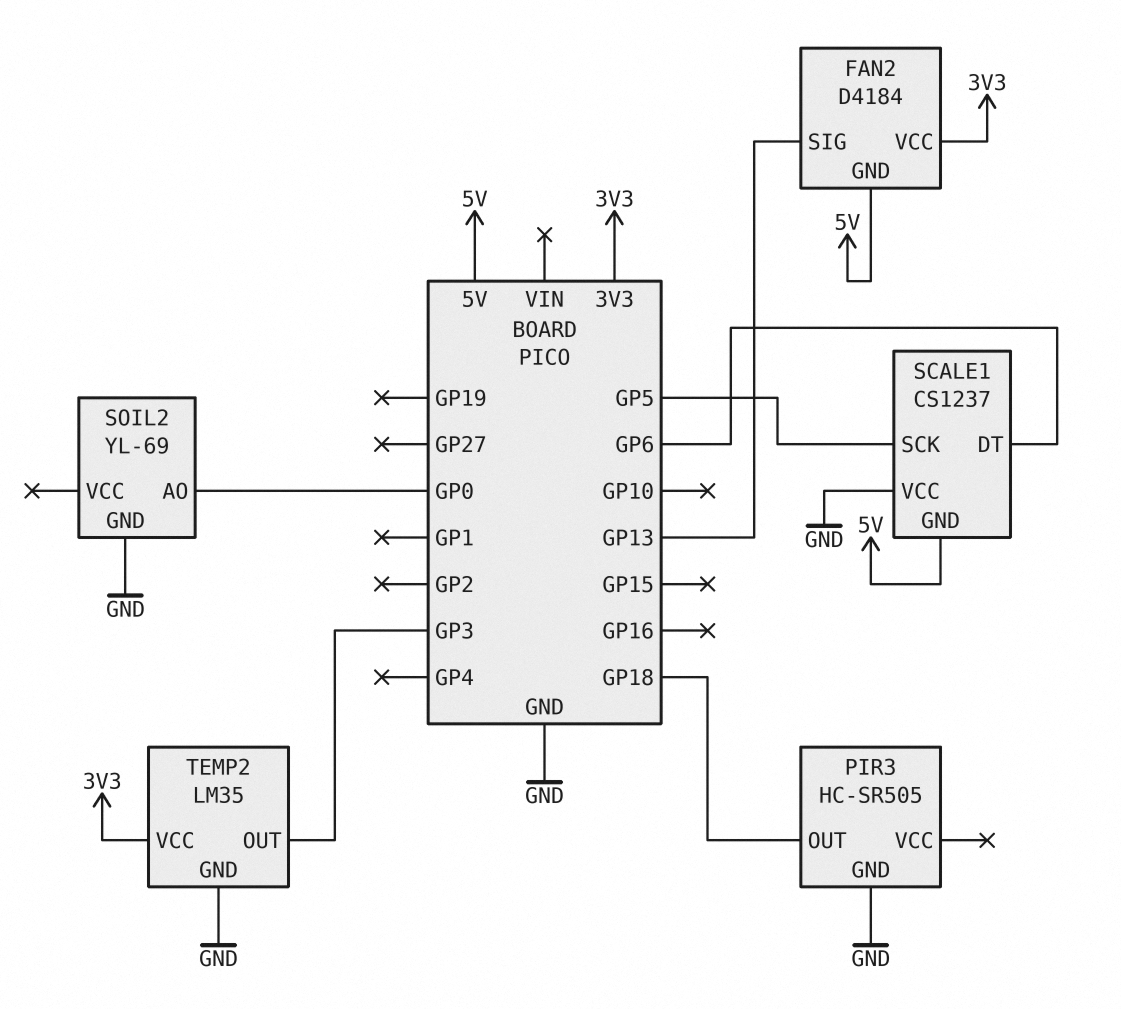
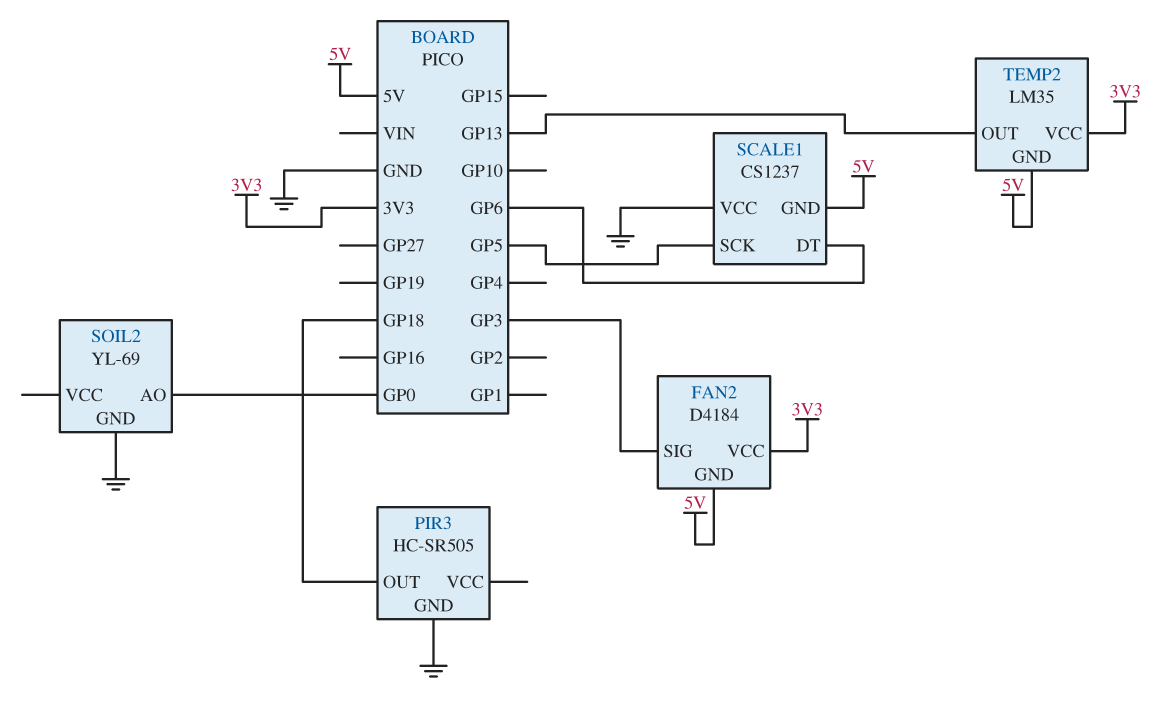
FAN2 pin SIG: GP13 -> GP3
TEMP2 pin GND: GND -> 5V
TEMP2 pin OUT: GP3 -> GP13

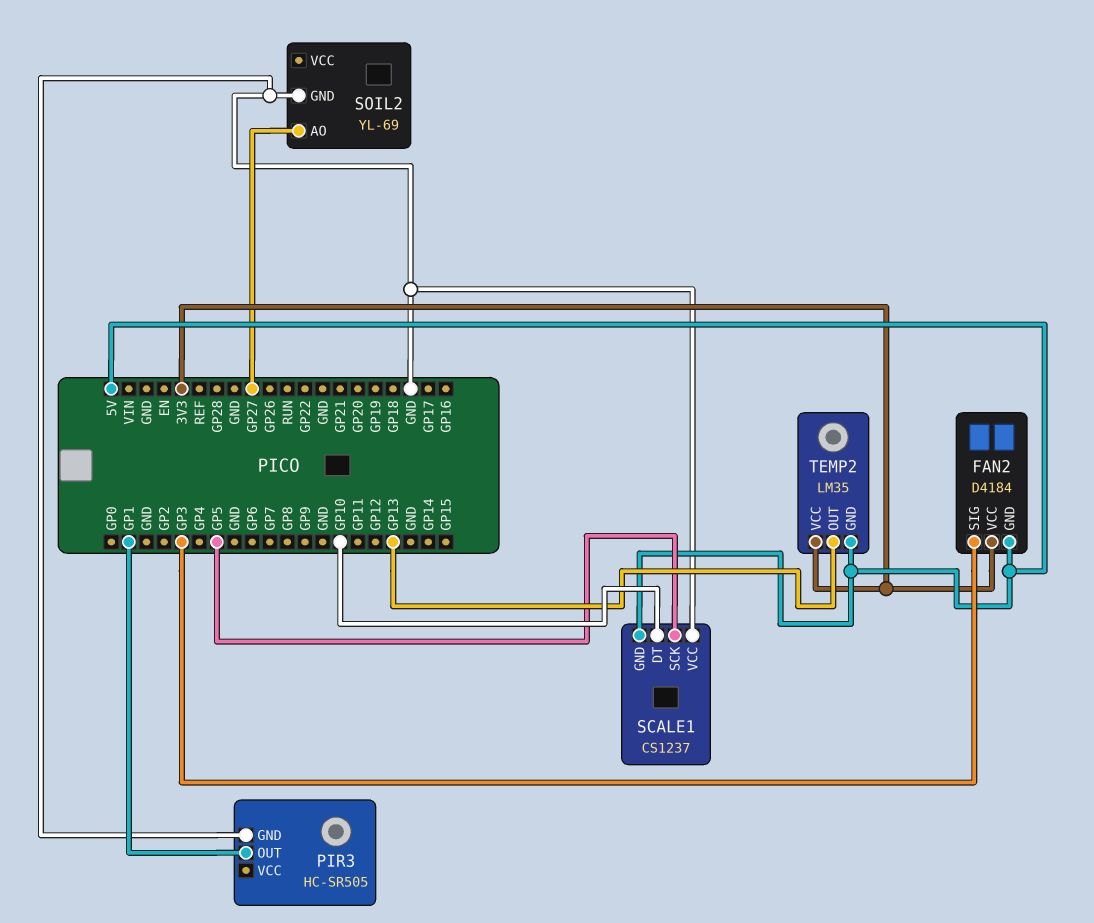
PIR3 pin OUT: GP18 -> GP1
SCALE1 pin DT: GP6 -> GP10
SOIL2 pin AO: GP0 -> GP27

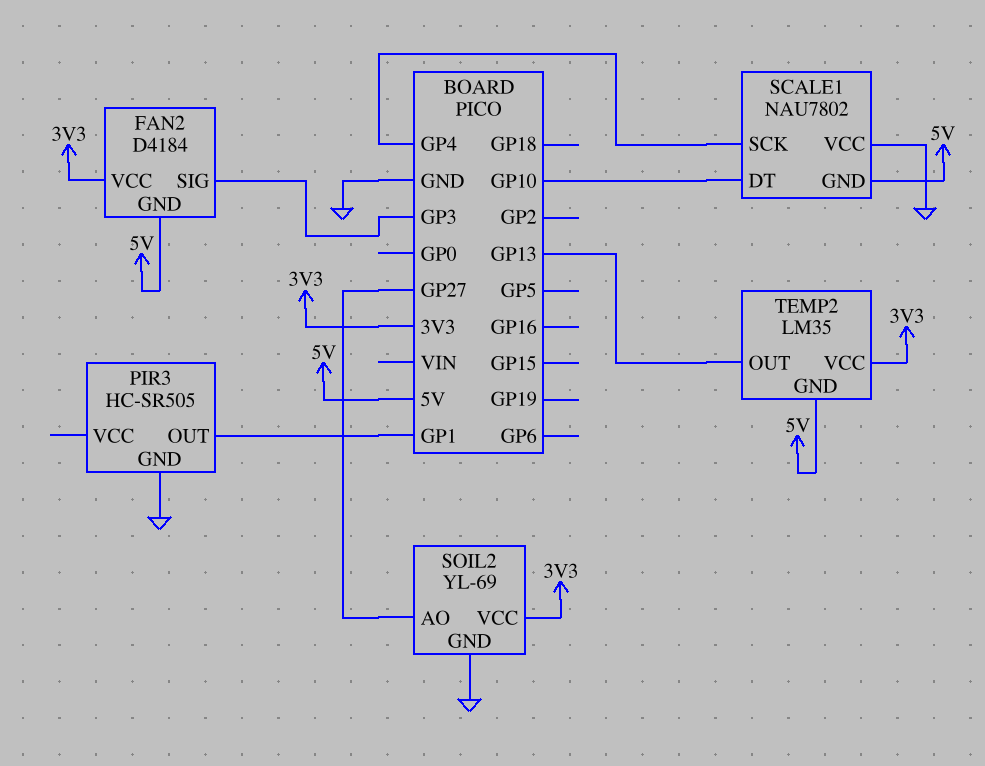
SCALE1: CS1237 -> NAU7802
SCALE1 pin SCK: GP5 -> GP4
SOIL2 pin VCC: none -> 3V3

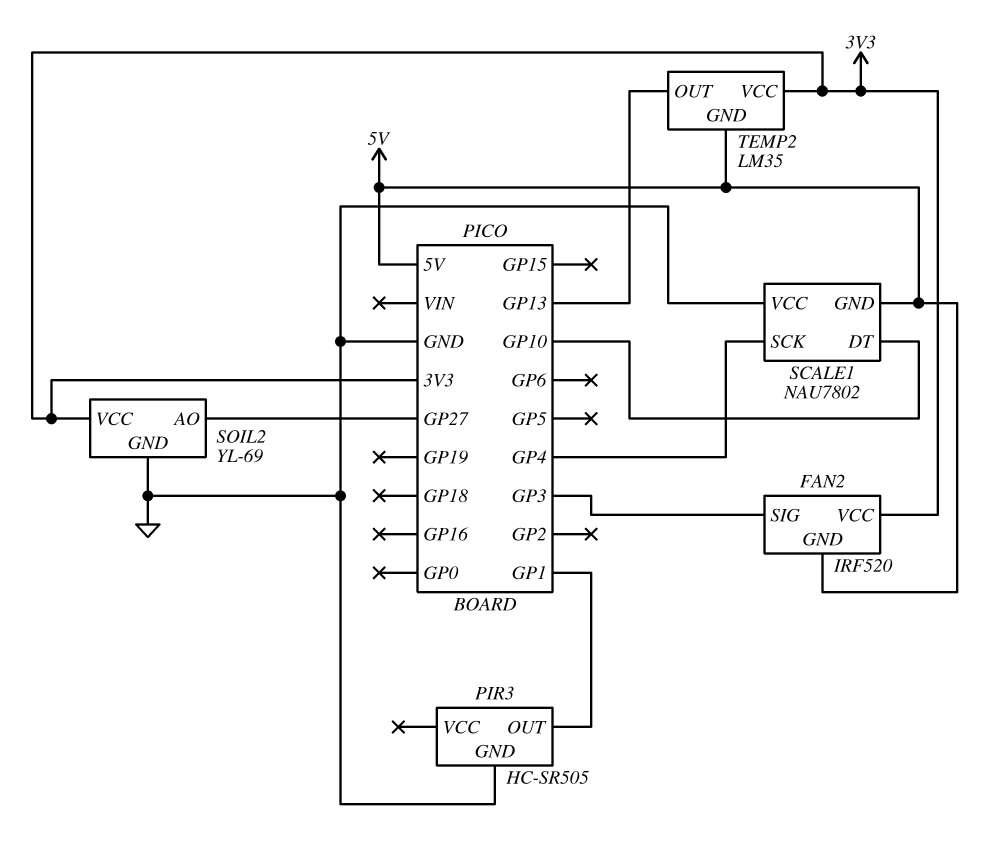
FAN2: D4184 -> IRF520

